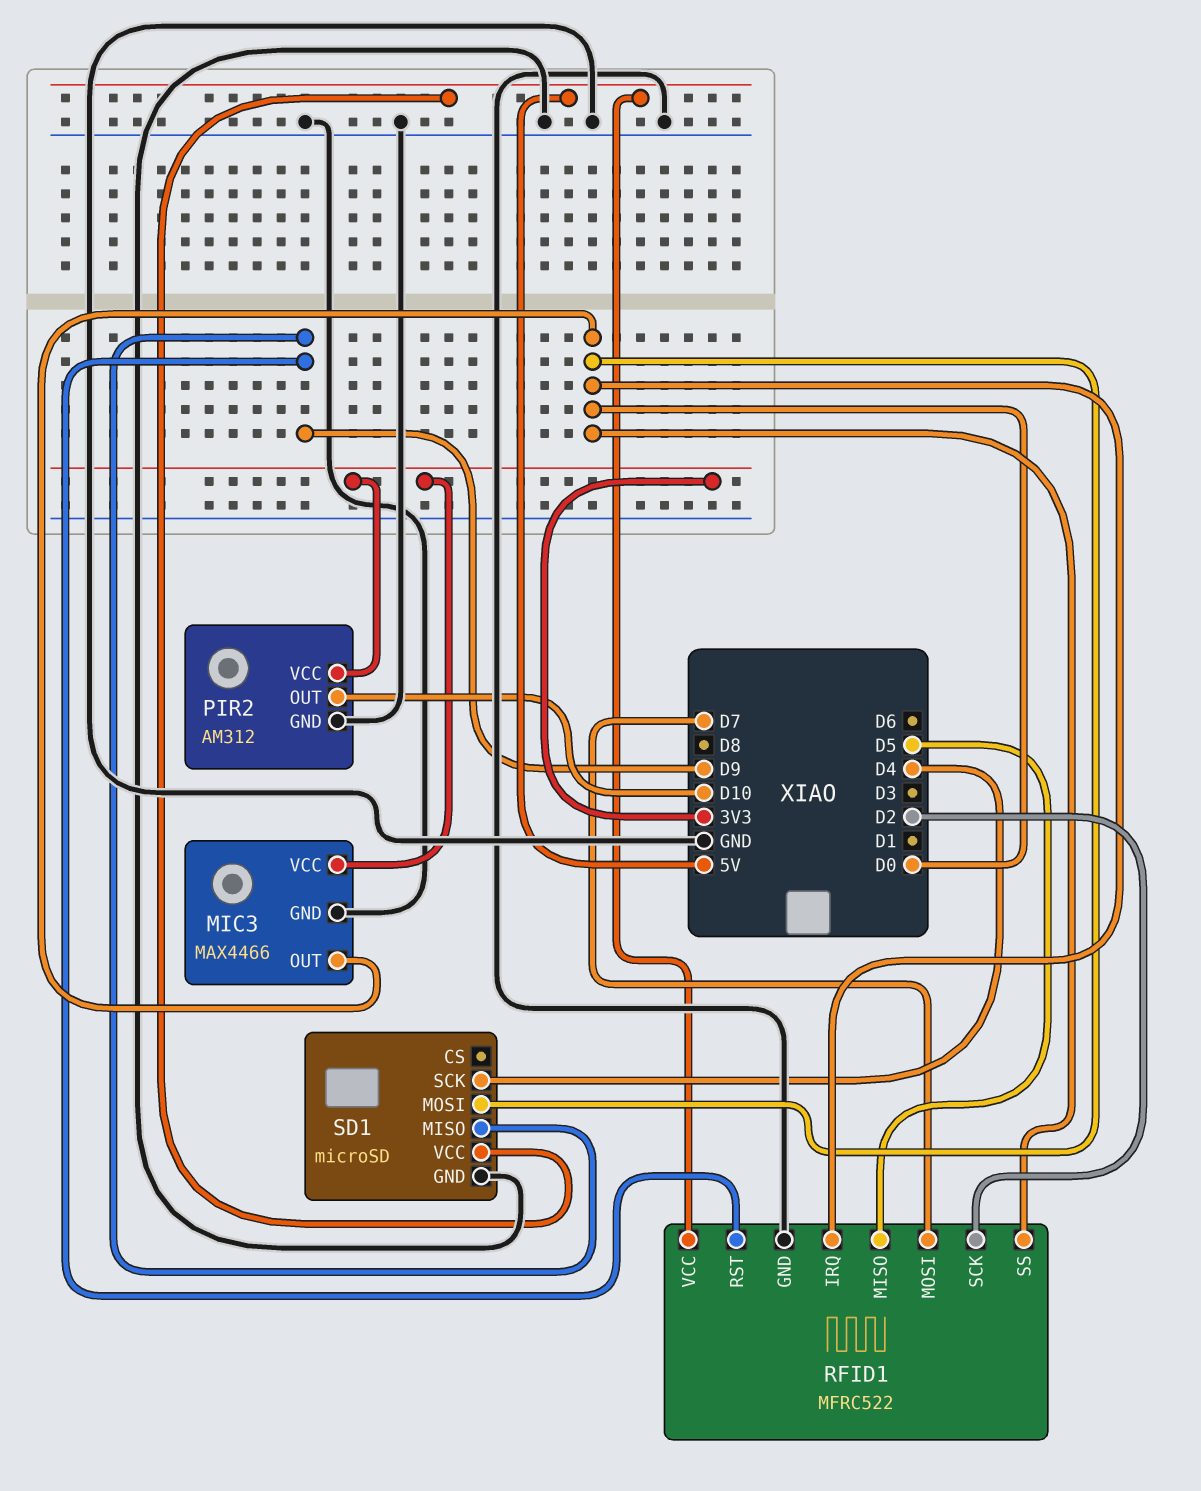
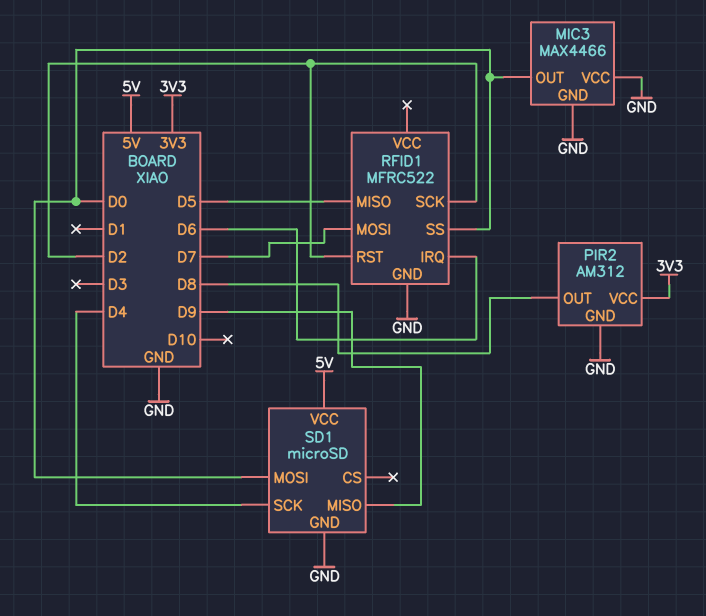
MIC3 pin VCC: 3V3 -> GND
PIR2 pin OUT: D10 -> D8
RFID1 pin IRQ: D0 -> D6
RFID1 pin RST: D9 -> D2
RFID1 pin VCC: 5V -> none

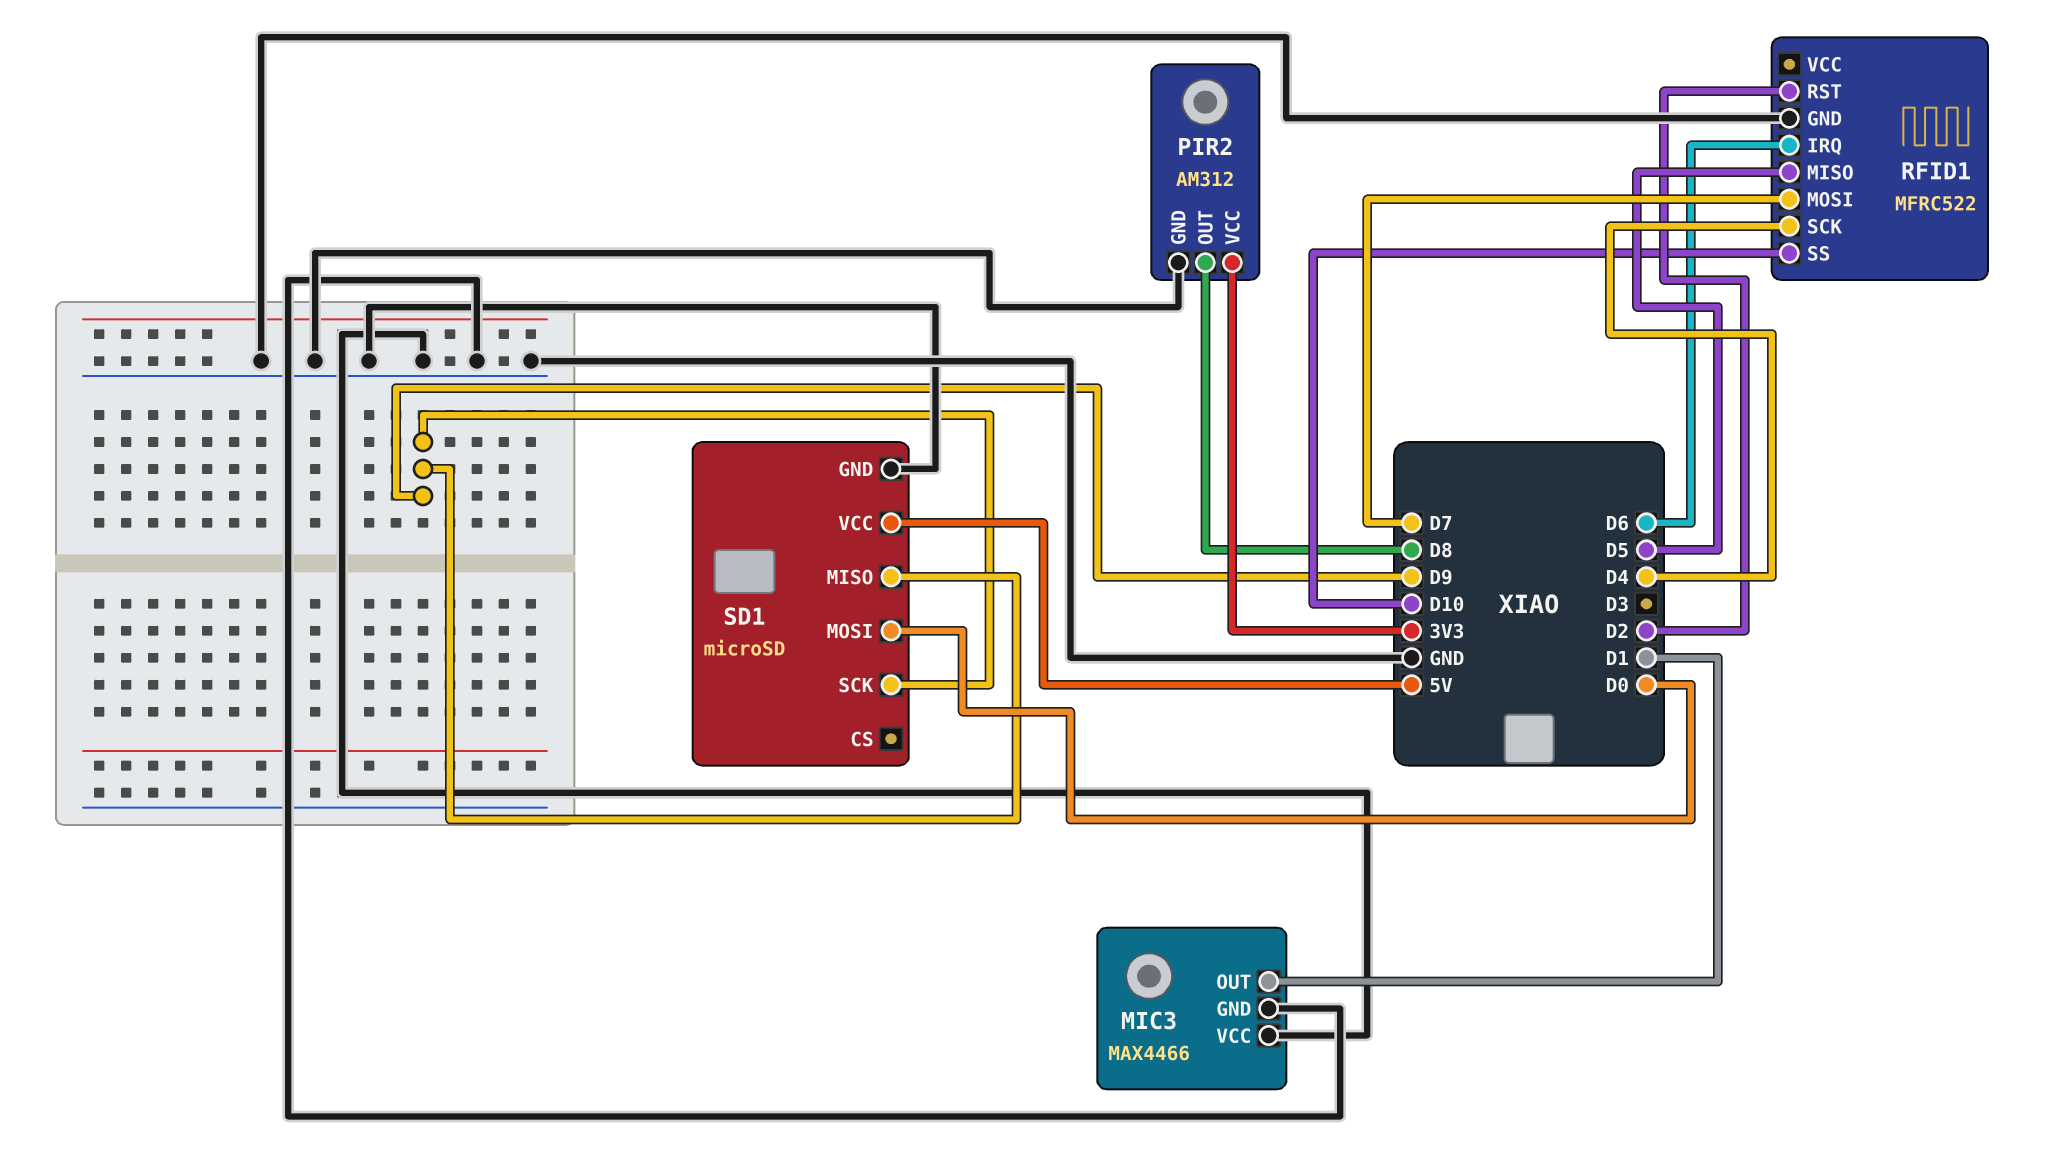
MIC3 pin OUT: D0 -> D1
RFID1 pin SCK: D2 -> D4
RFID1 pin SS: D0 -> D10
SD1 pin SCK: D4 -> D9

